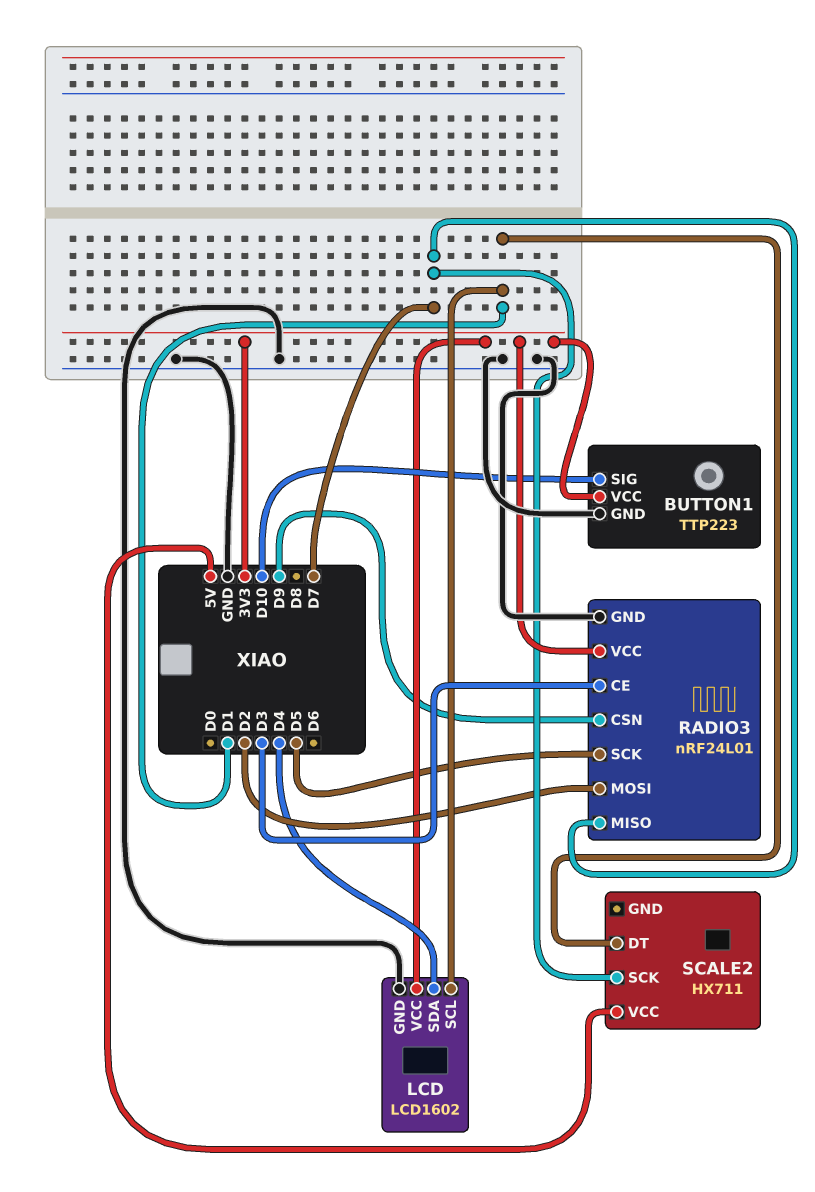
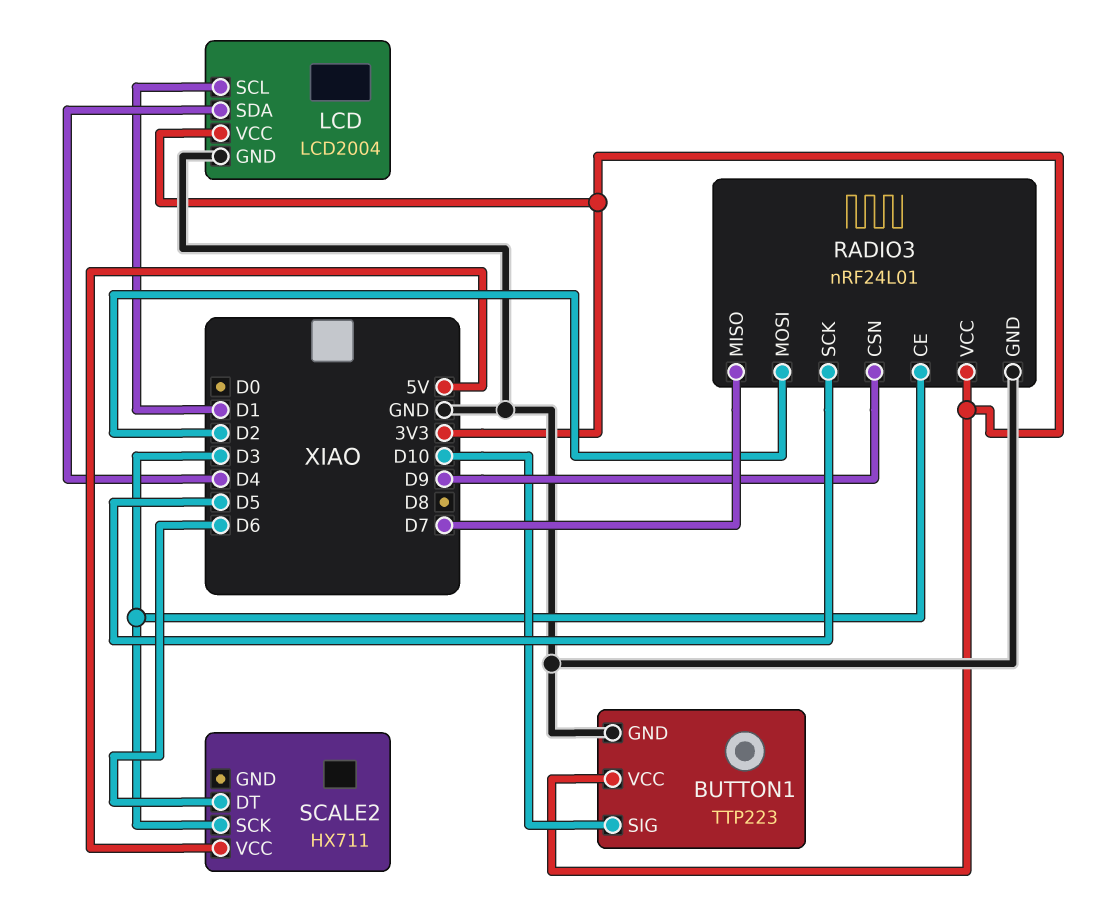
LCD: LCD1602 -> LCD2004
SCALE2 pin DT: D1 -> D6
SCALE2 pin SCK: D7 -> D3

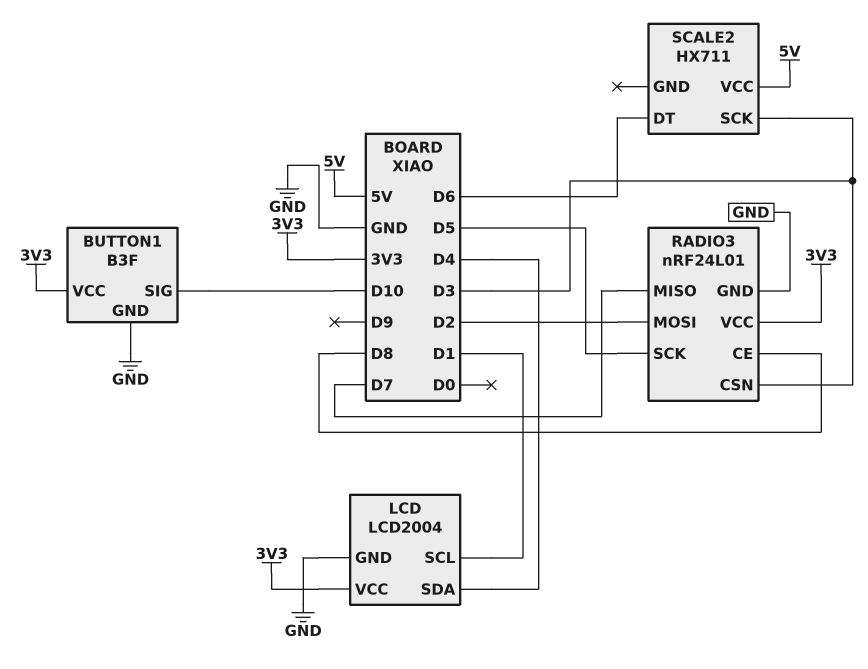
BUTTON1: TTP223 -> B3F
RADIO3 pin CE: D3 -> D8
RADIO3 pin CSN: D9 -> D3

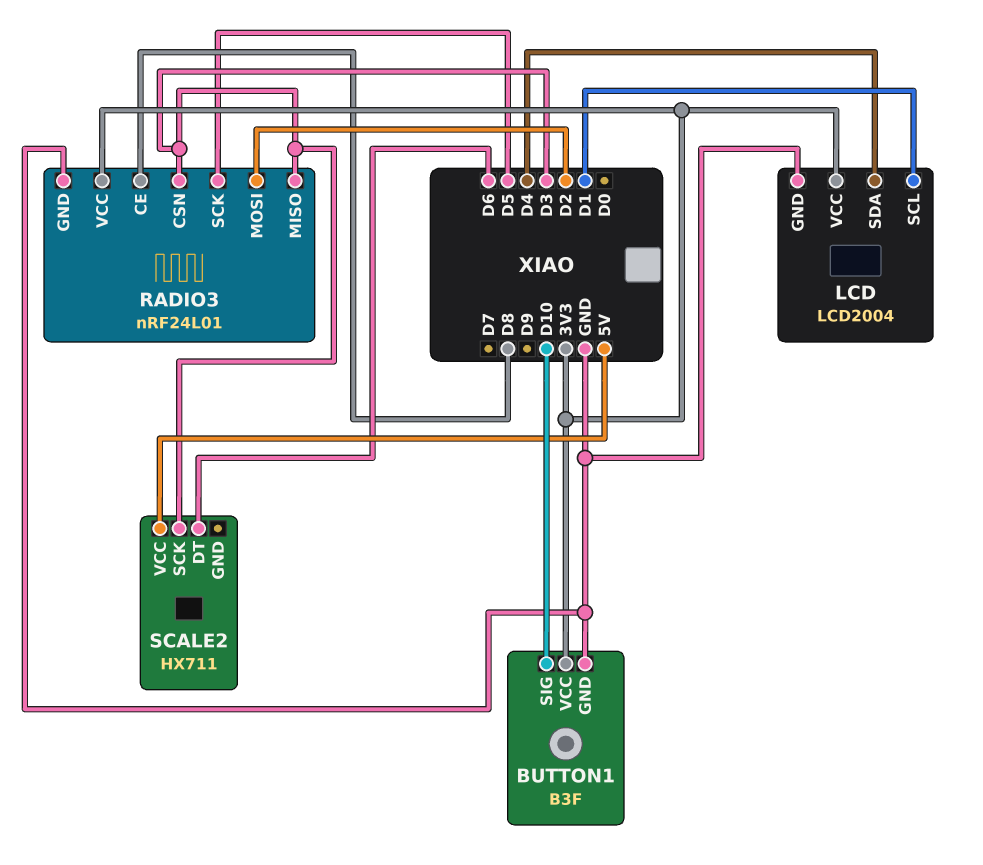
RADIO3 pin MISO: D7 -> D3

